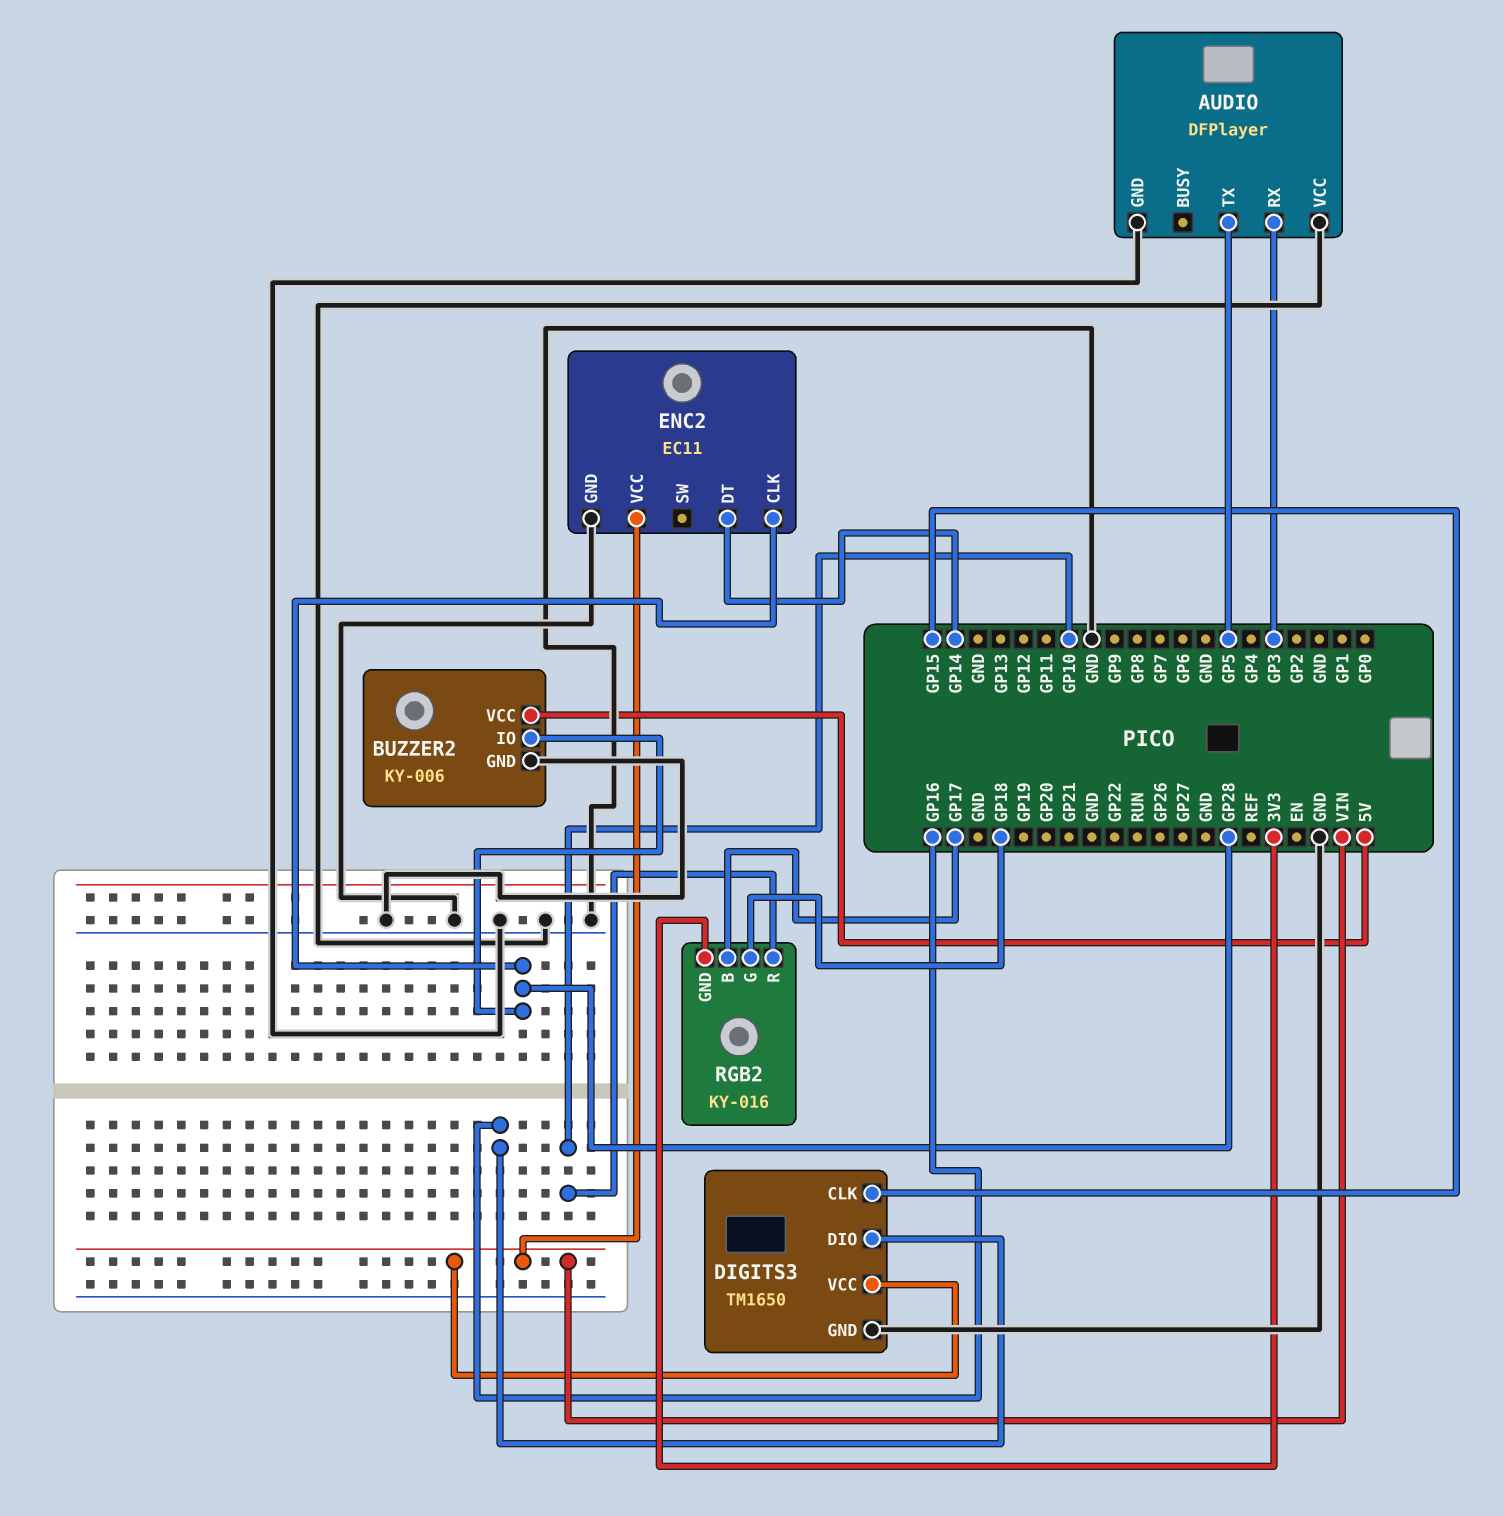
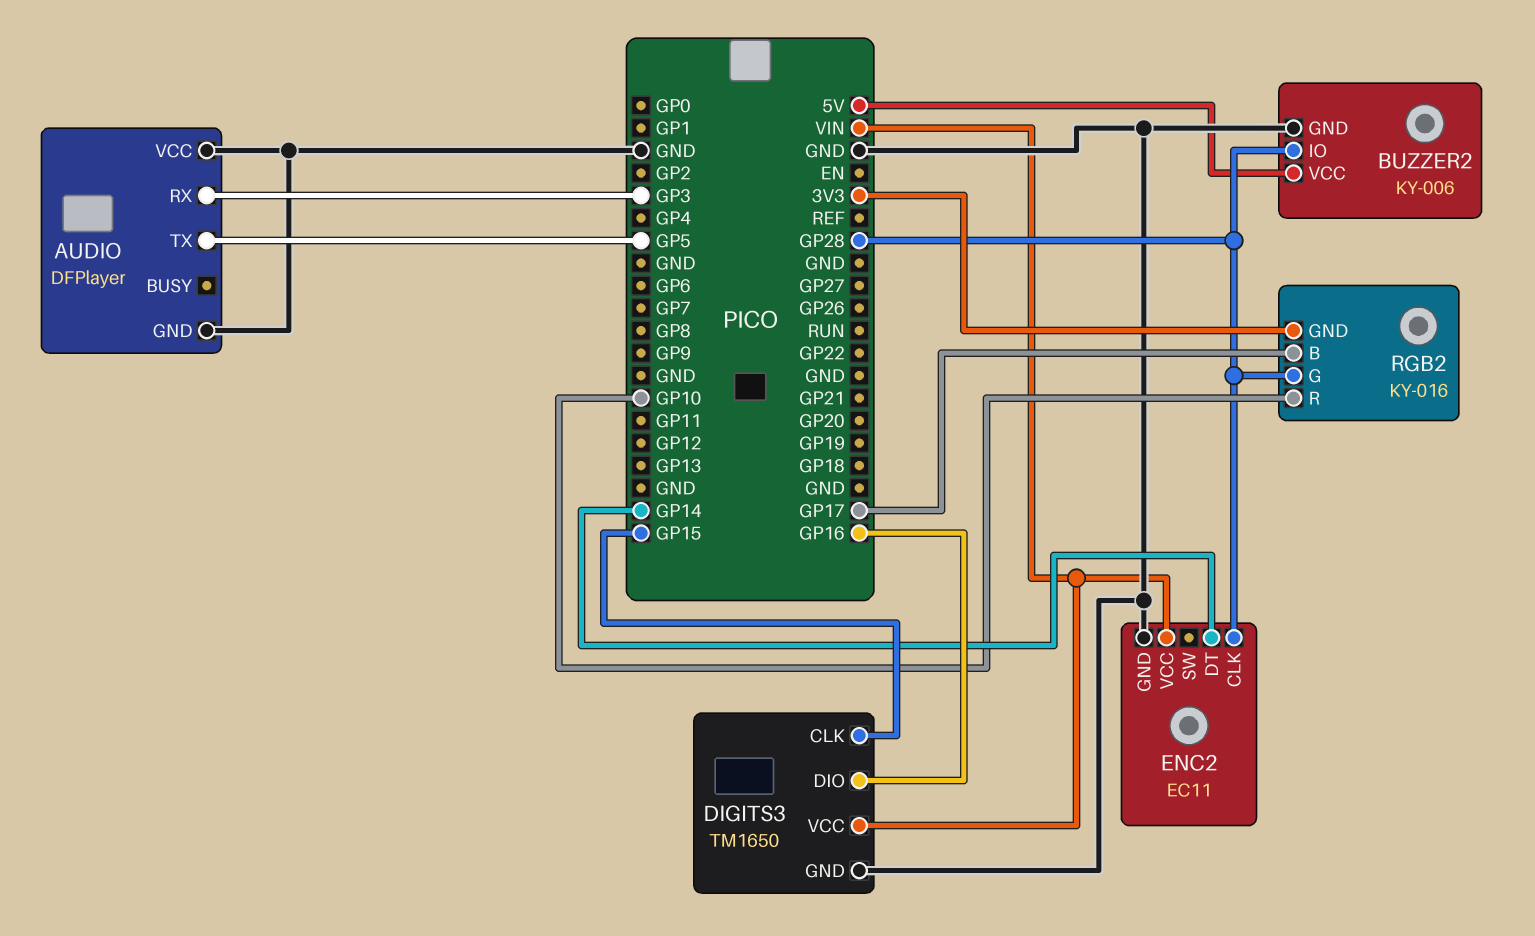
RGB2 pin G: GP18 -> GP28

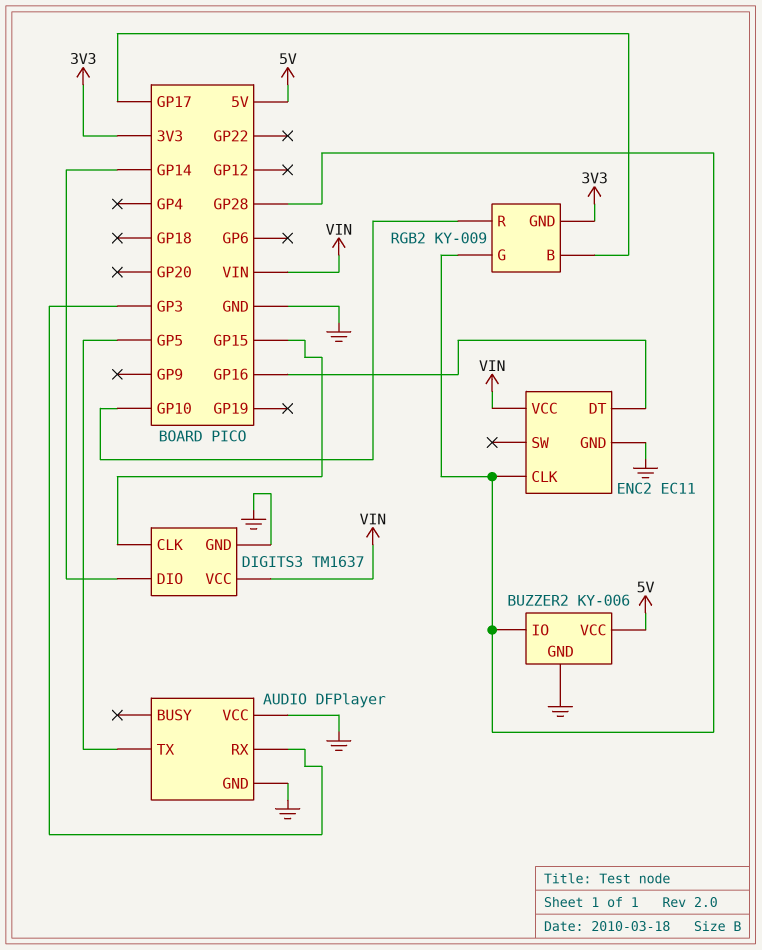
DIGITS3: TM1650 -> TM1637
DIGITS3 pin DIO: GP16 -> GP14
ENC2 pin DT: GP14 -> GP16
RGB2: KY-016 -> KY-009

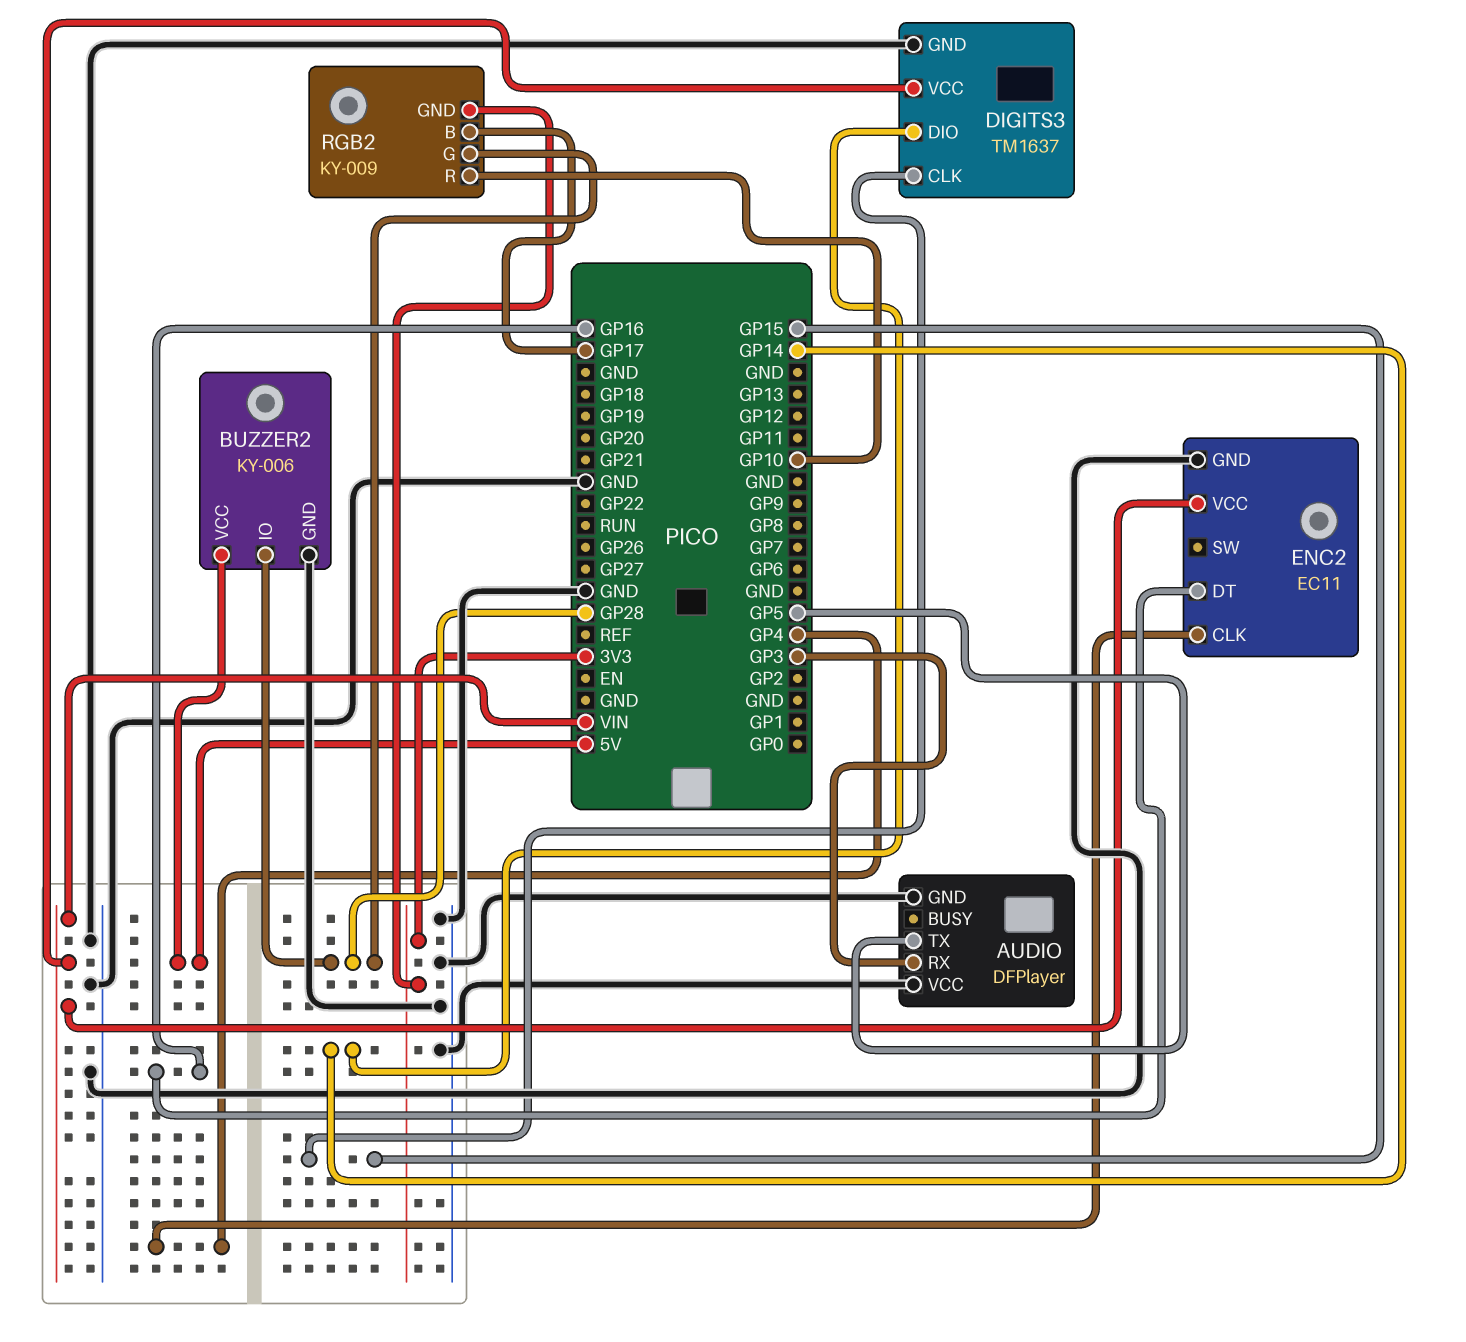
ENC2 pin CLK: GP28 -> GP4

